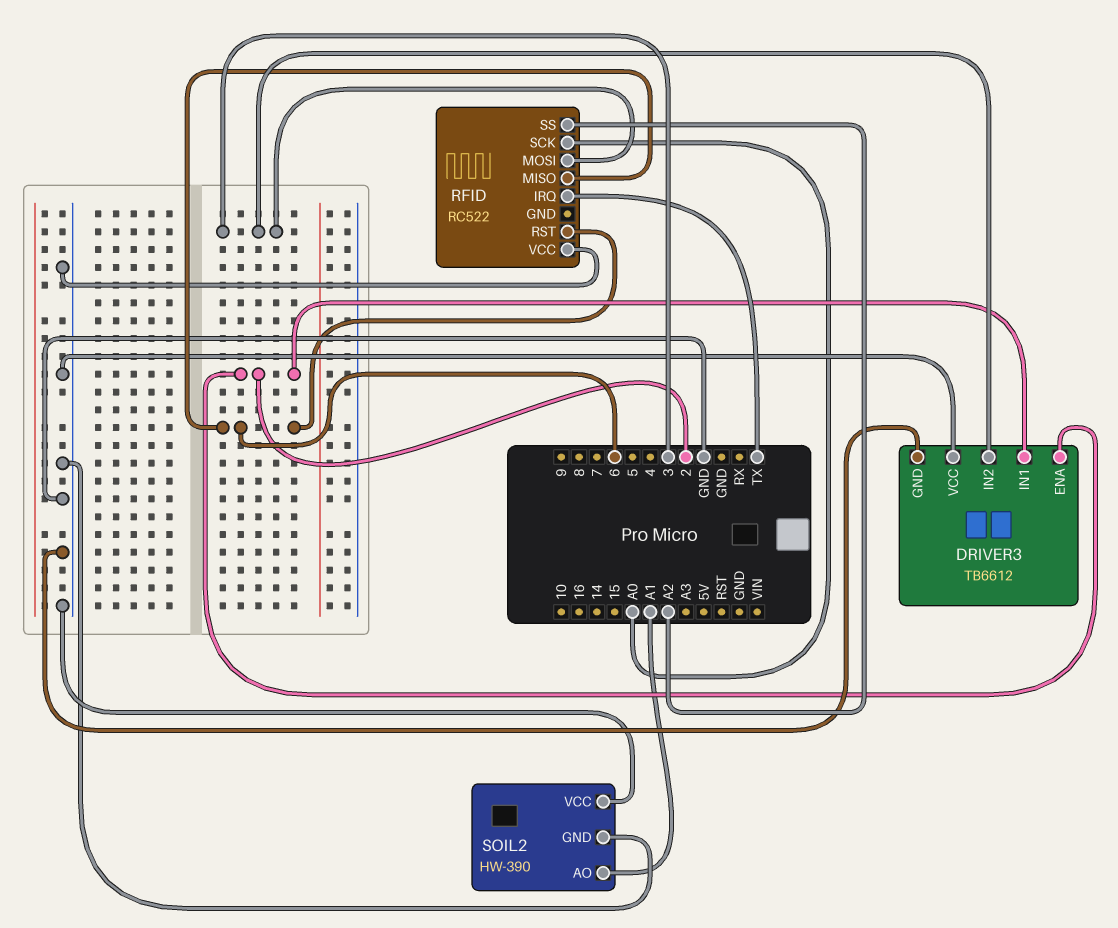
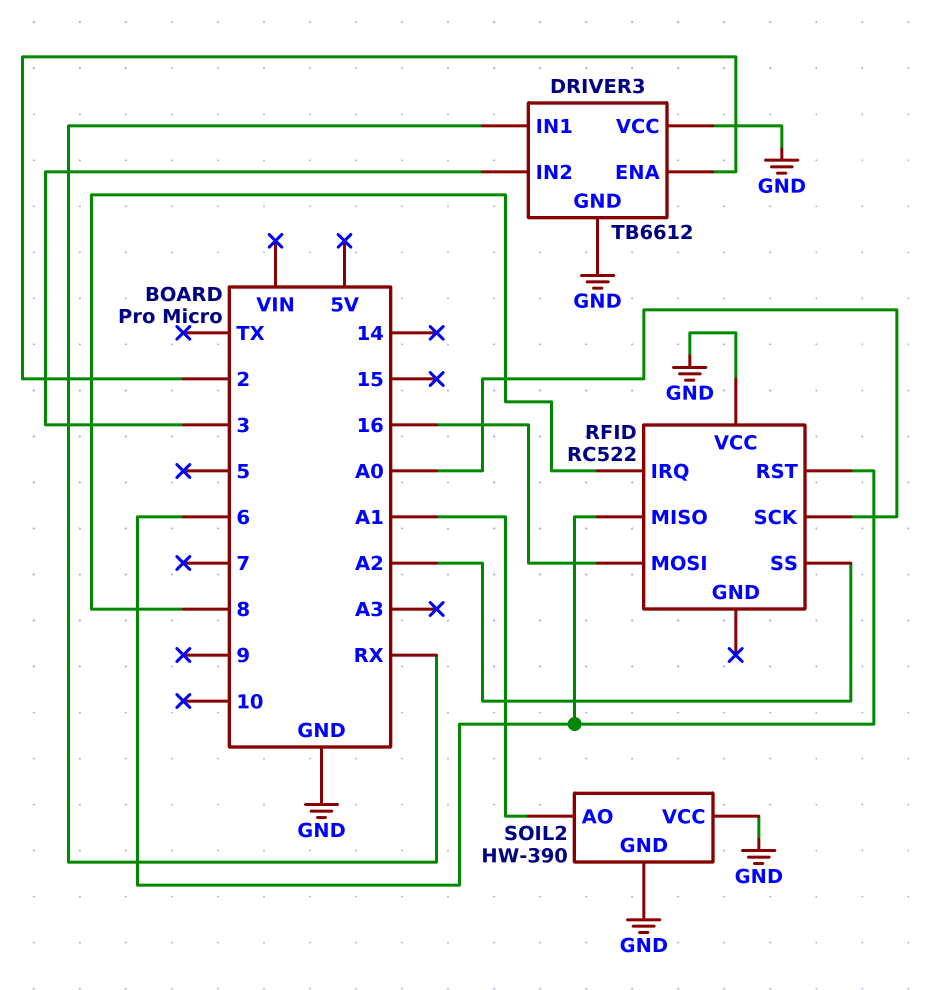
DRIVER3 pin IN1: 2 -> RX
RFID pin IRQ: TX -> 8
RFID pin MOSI: 3 -> 16

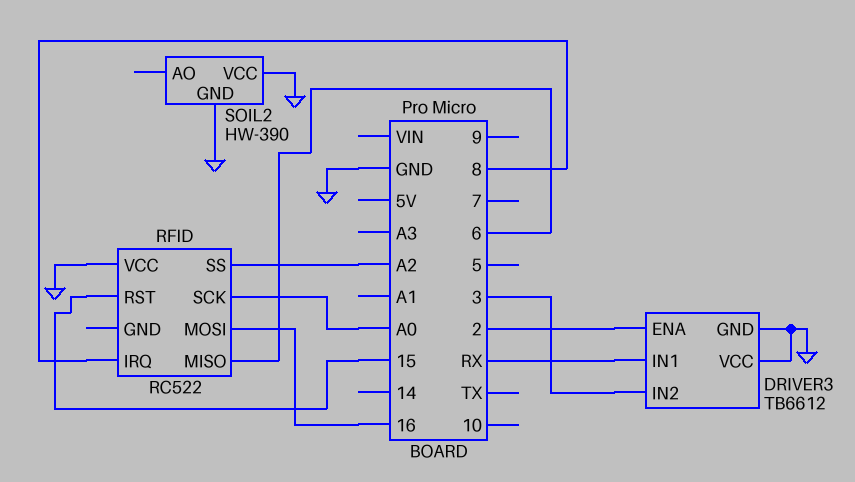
RFID pin RST: 6 -> 15
SOIL2 pin AO: A1 -> none

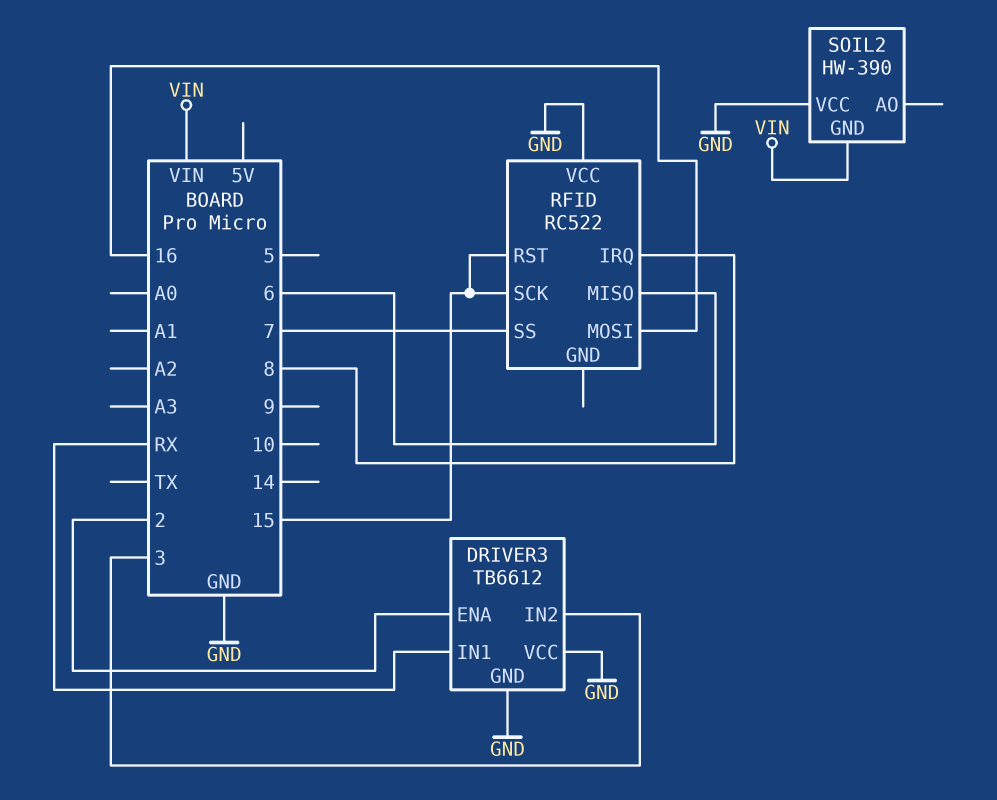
RFID pin SCK: A0 -> 15
RFID pin SS: A2 -> 7
SOIL2 pin GND: GND -> VIN

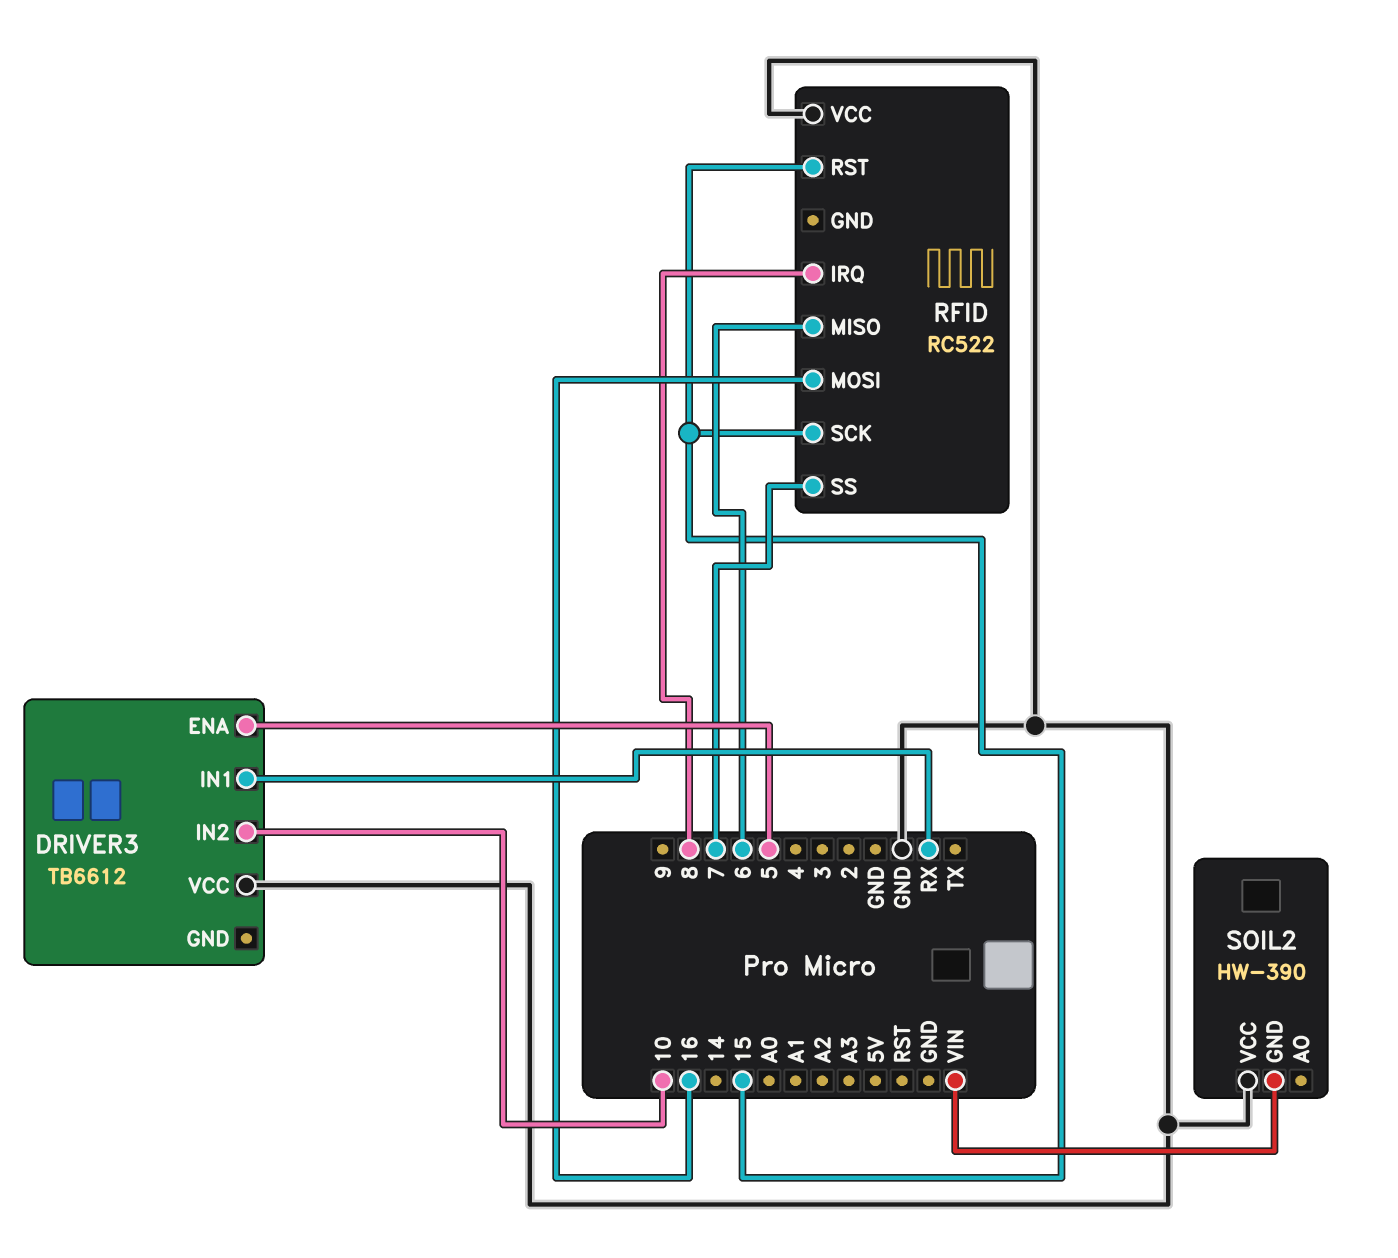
DRIVER3 pin ENA: 2 -> 5
DRIVER3 pin GND: GND -> none
DRIVER3 pin IN2: 3 -> 10

